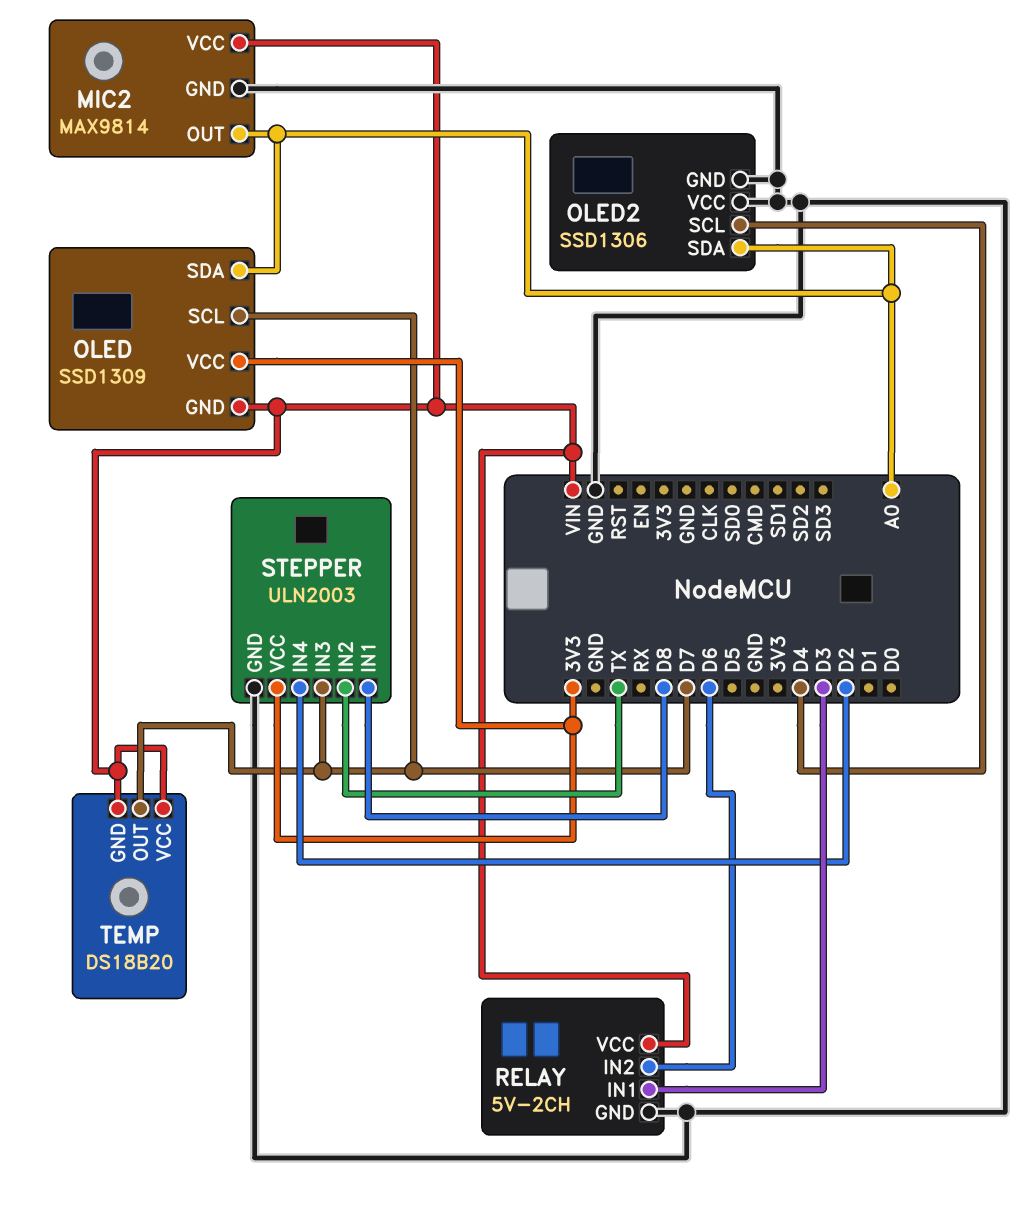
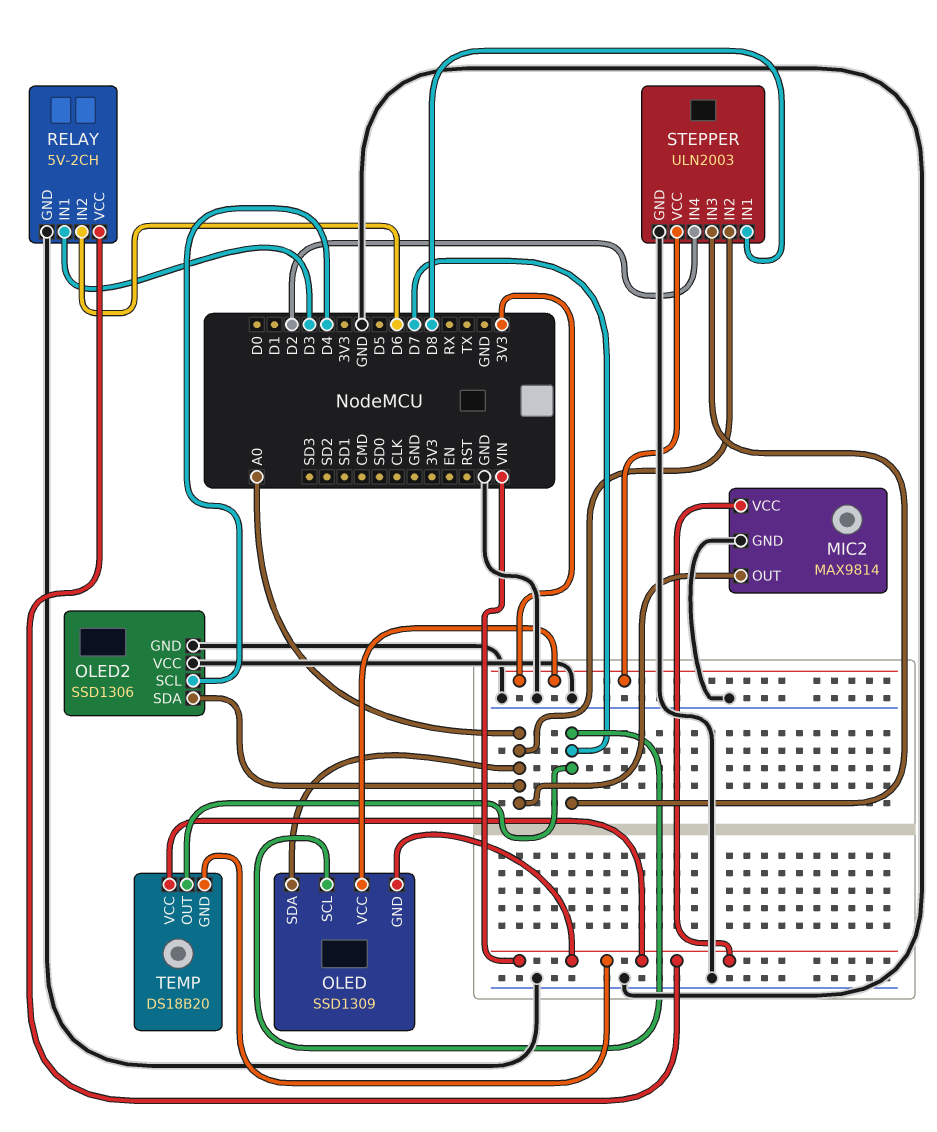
STEPPER pin IN2: TX -> A0

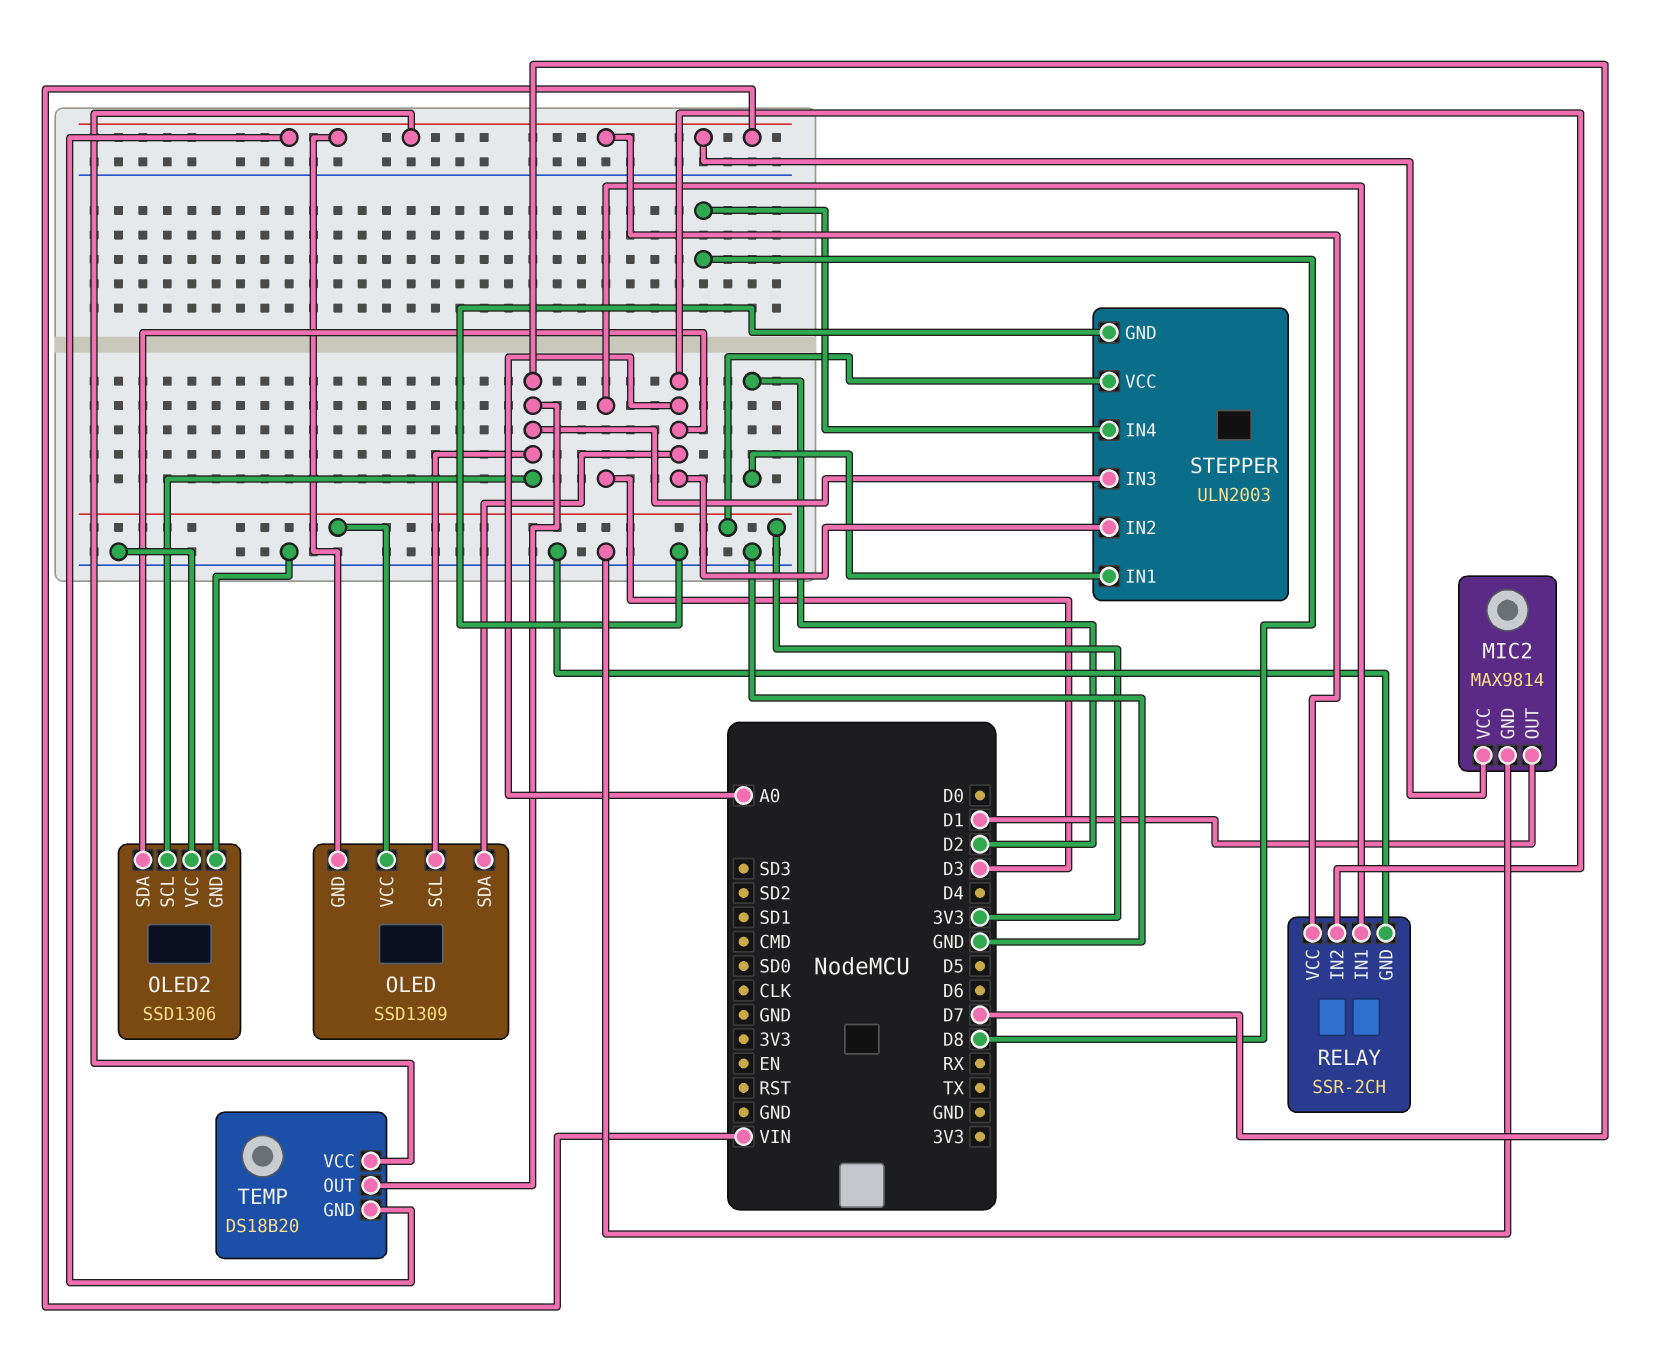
MIC2 pin OUT: A0 -> D1
OLED2 pin SCL: D4 -> D7
RELAY: 5V-2CH -> SSR-2CH
RELAY pin IN2: D6 -> A0
STEPPER pin IN1: D8 -> D2
STEPPER pin IN4: D2 -> D8

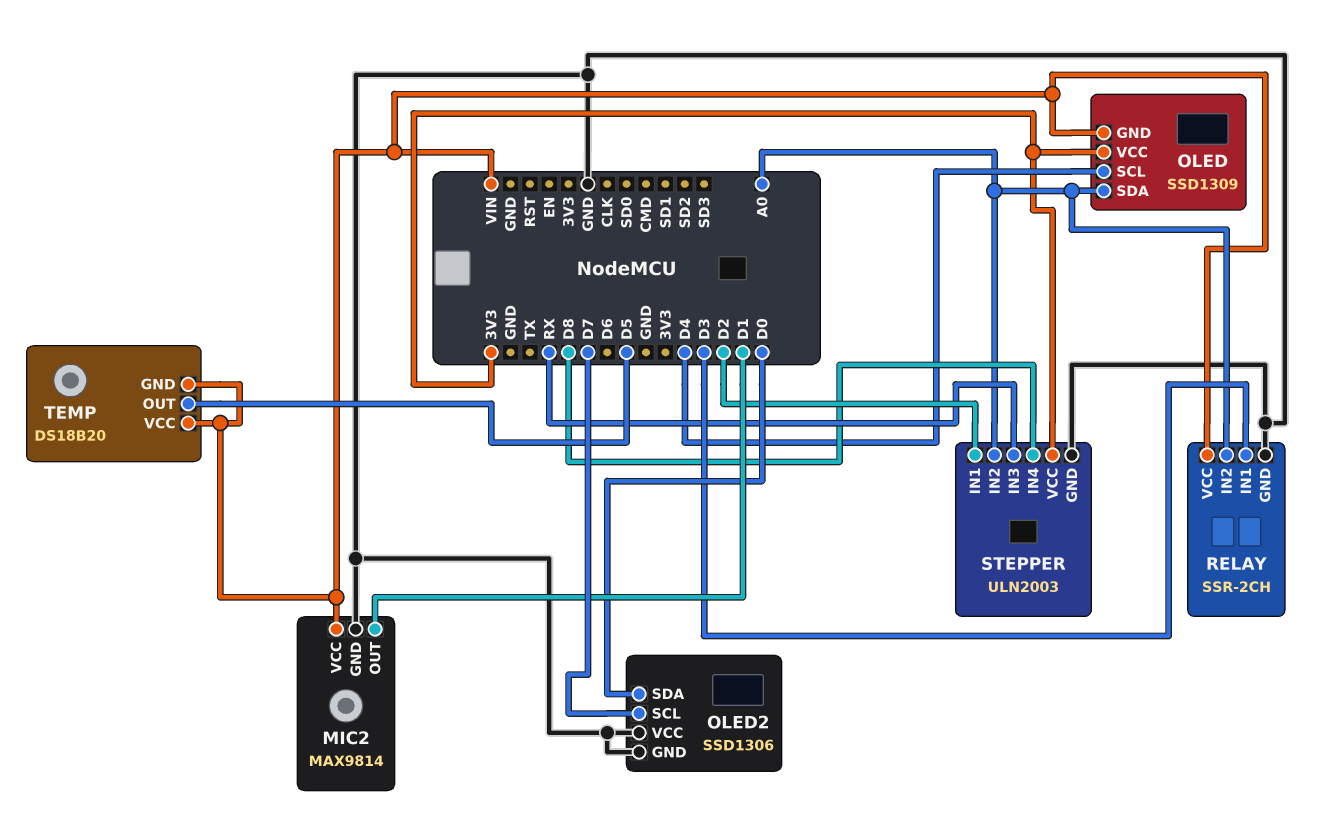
OLED pin SCL: D7 -> D4
OLED2 pin SDA: A0 -> D0
STEPPER pin IN3: D7 -> RX
TEMP pin OUT: D7 -> D5

